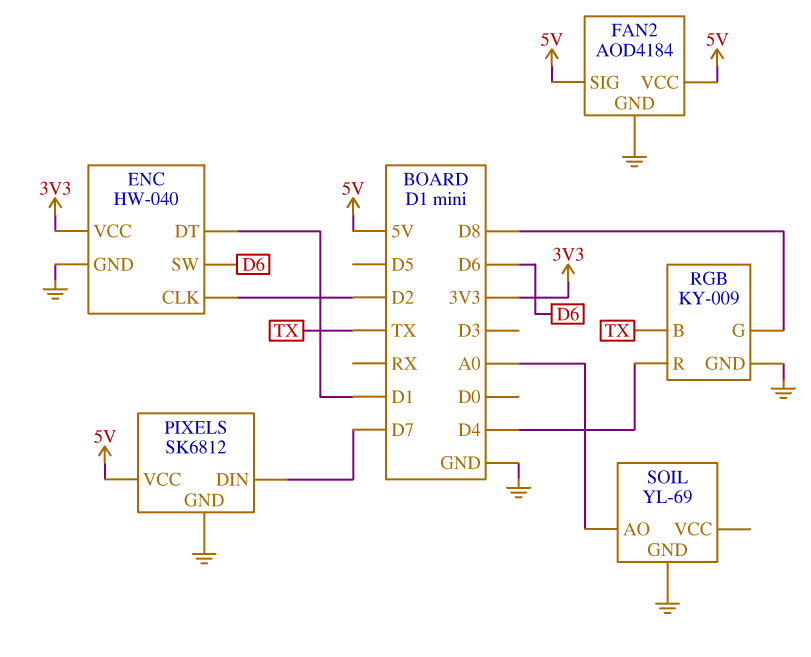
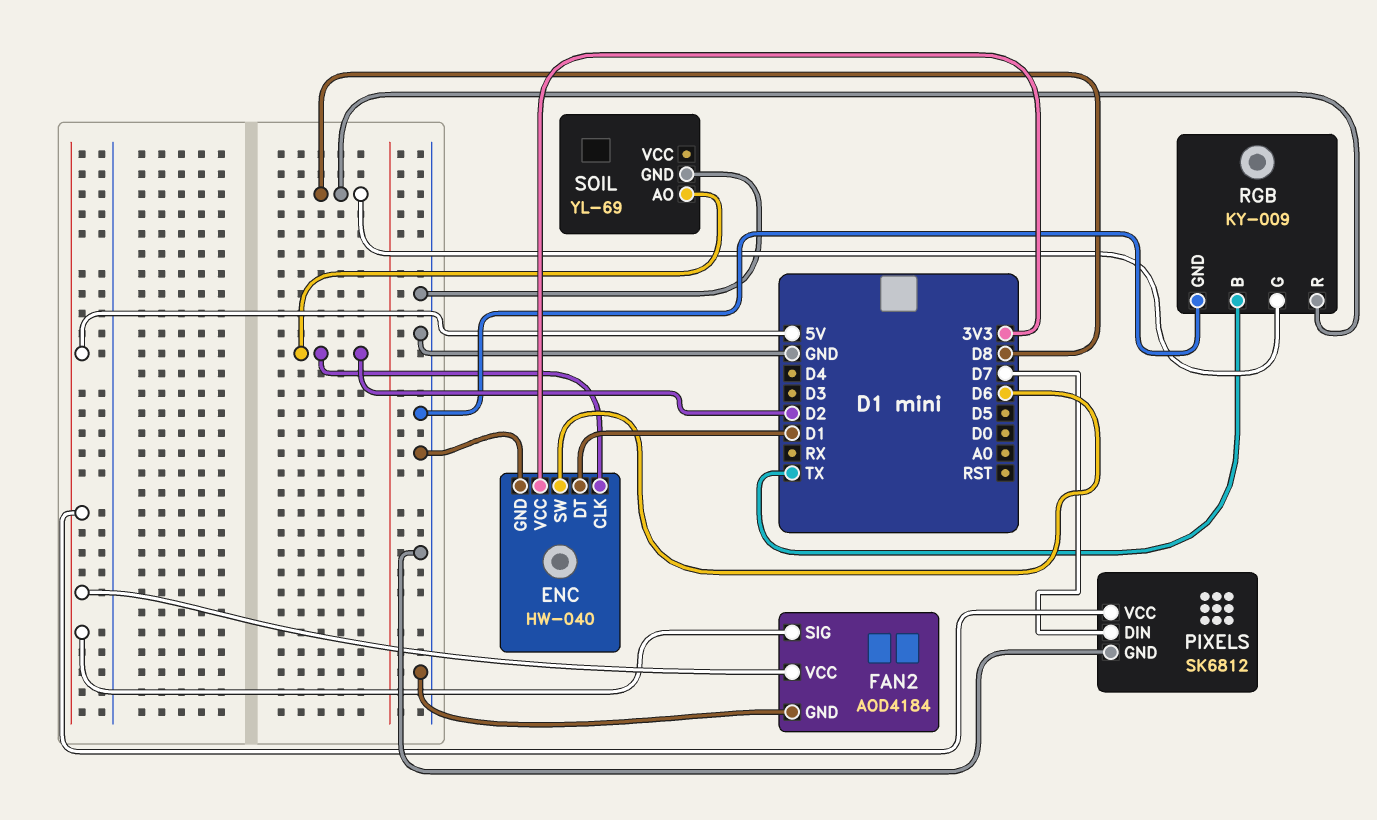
RGB pin R: D4 -> D8
SOIL pin AO: A0 -> D2

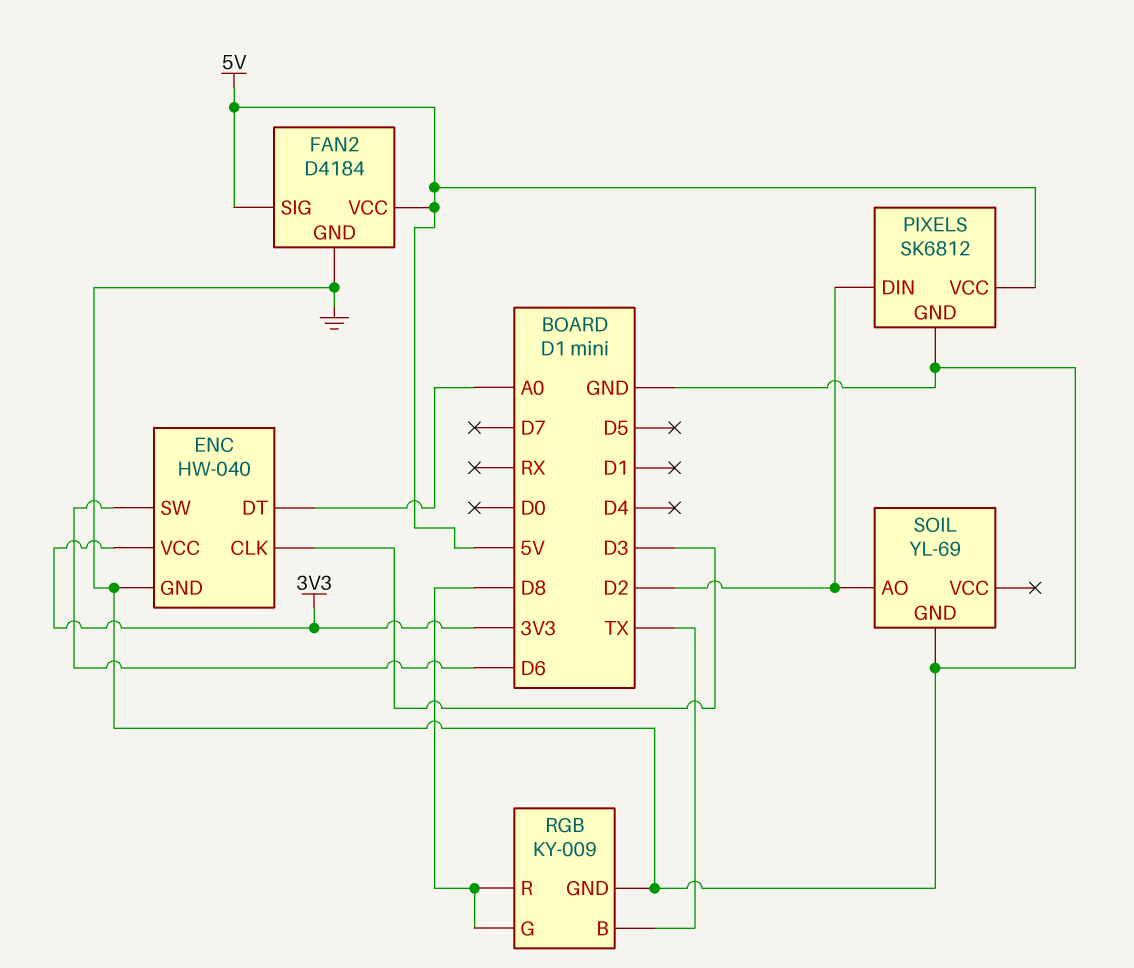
ENC pin CLK: D2 -> D3
ENC pin DT: D1 -> A0
FAN2: AOD4184 -> D4184
PIXELS pin DIN: D7 -> D2

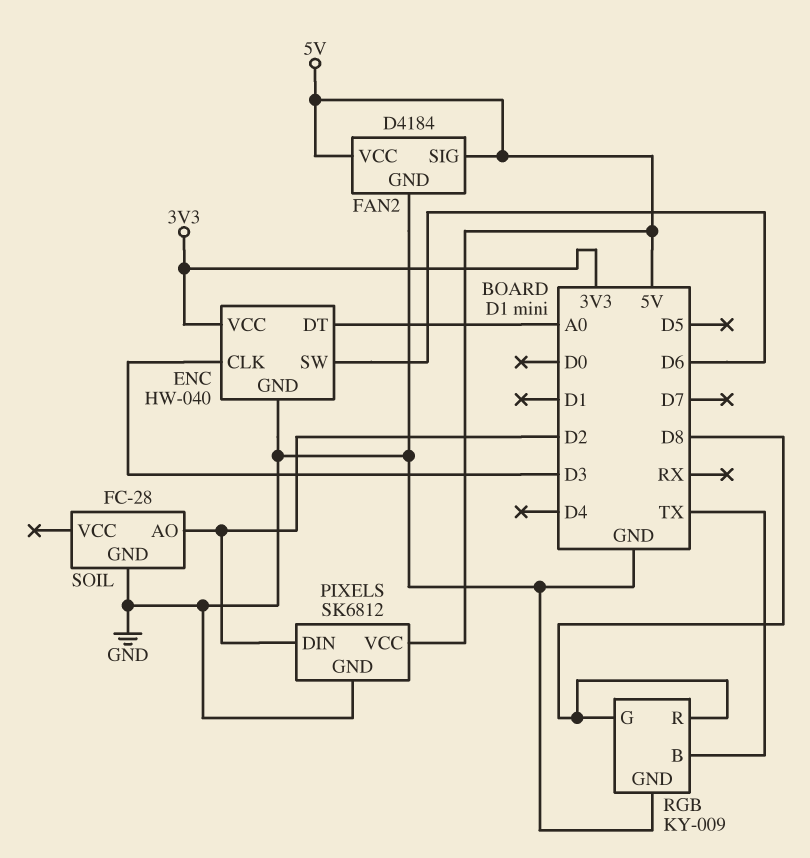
SOIL: YL-69 -> FC-28

